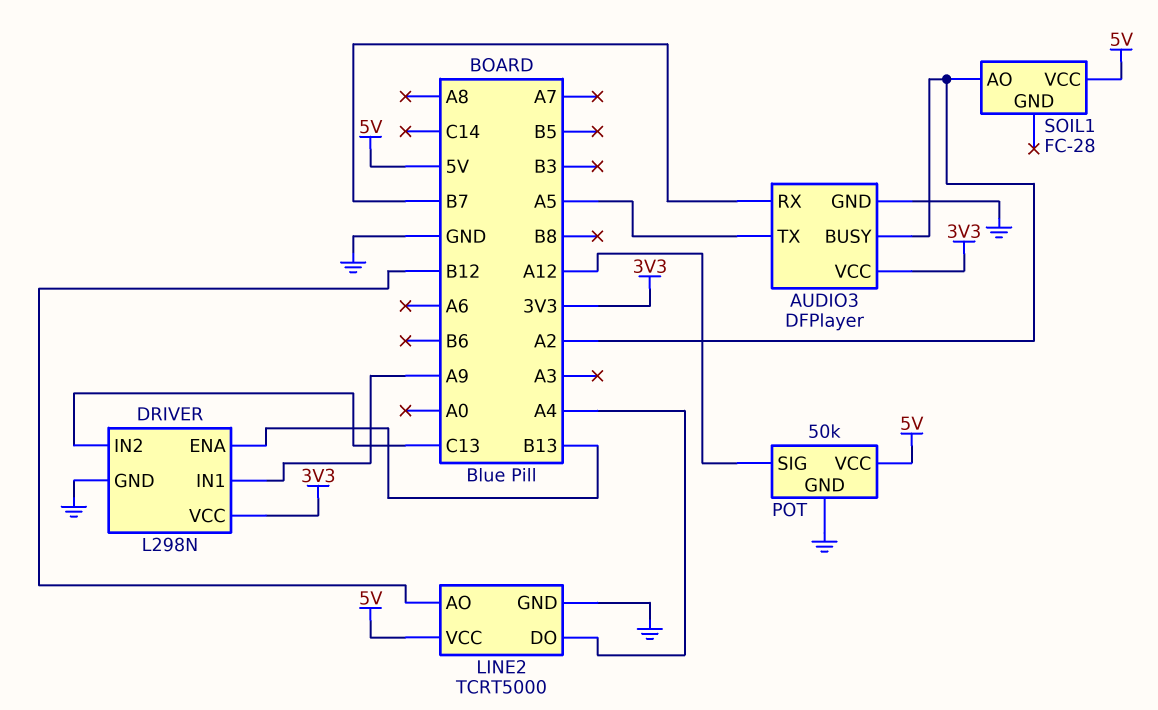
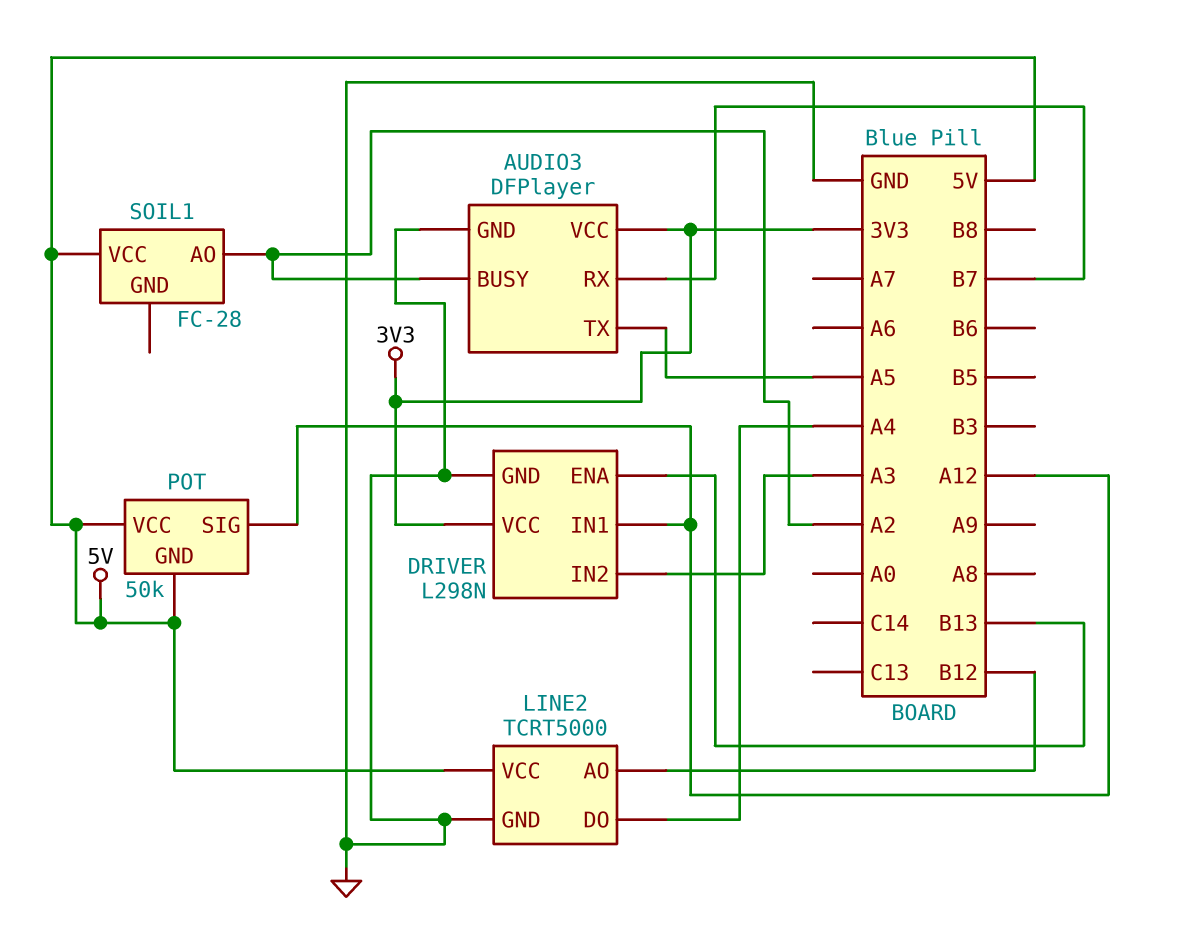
DRIVER pin IN1: A9 -> A12
DRIVER pin IN2: C13 -> A3
POT pin GND: GND -> 5V

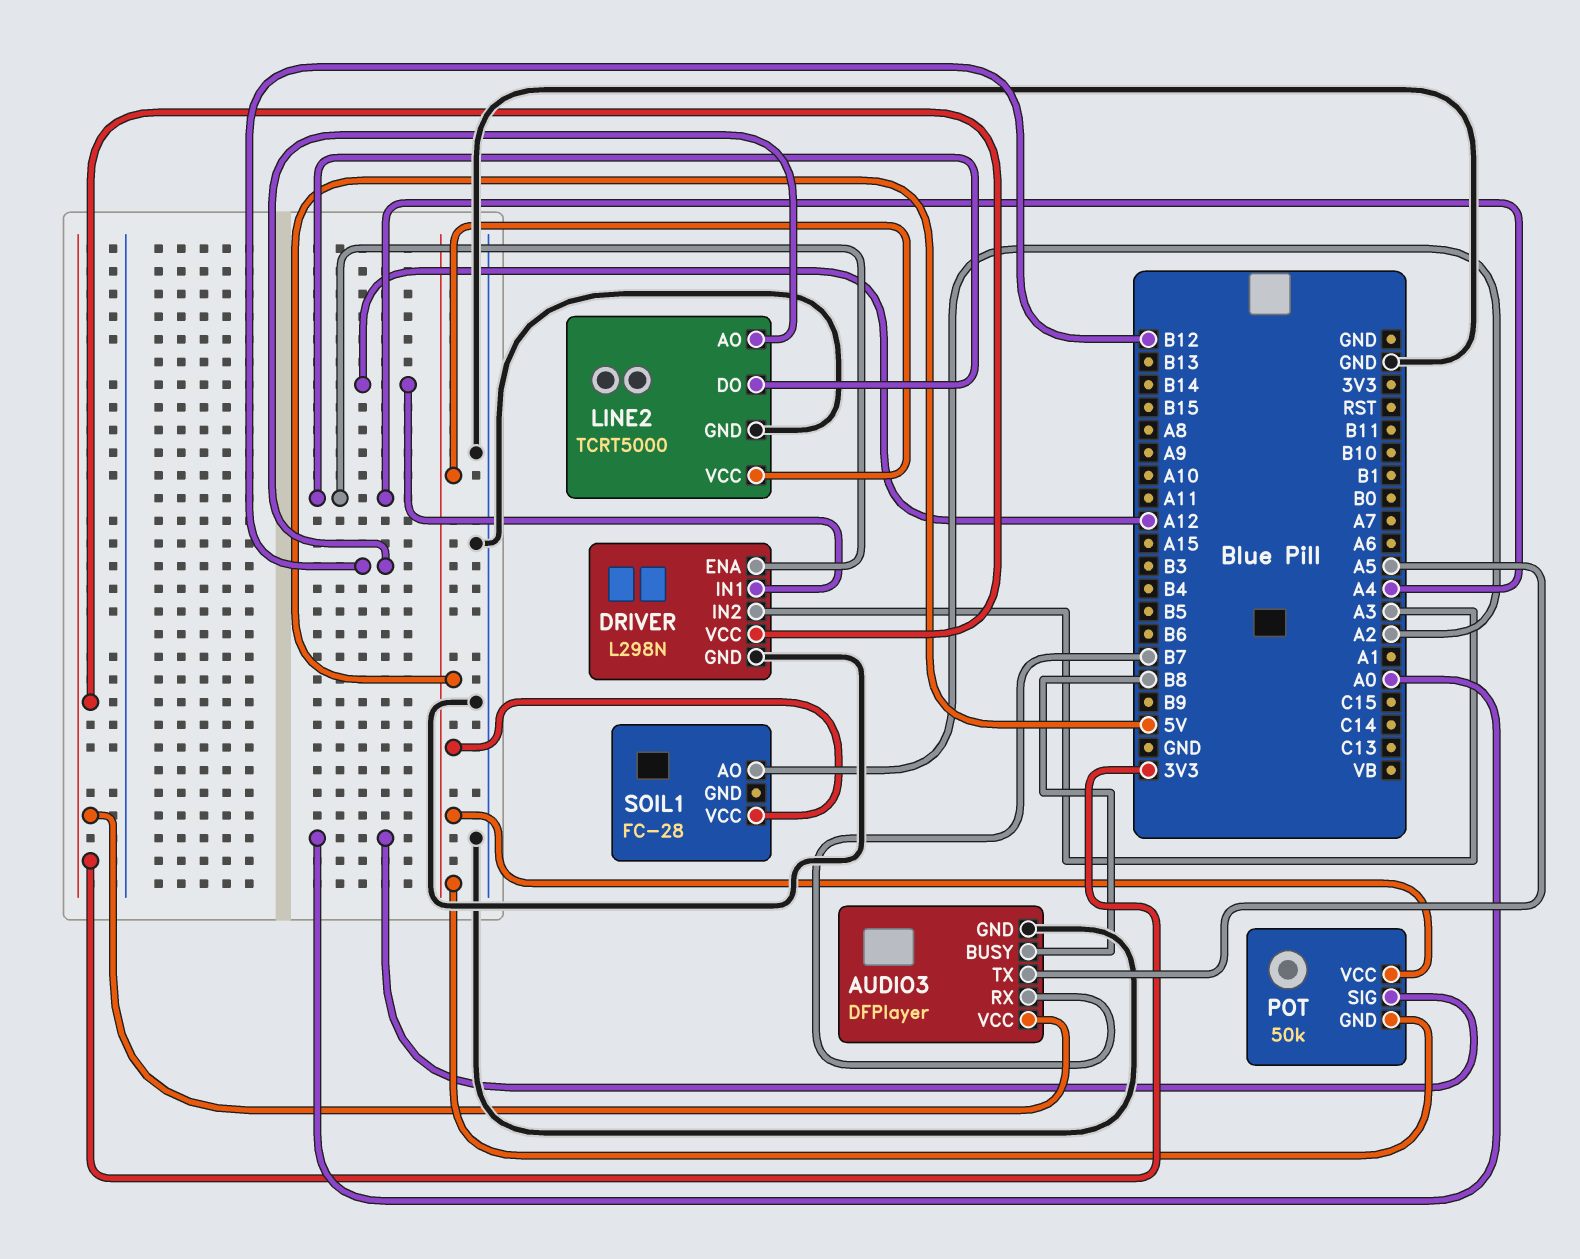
AUDIO3 pin BUSY: A2 -> B8
DRIVER pin ENA: B13 -> A4
POT pin SIG: A12 -> A0

